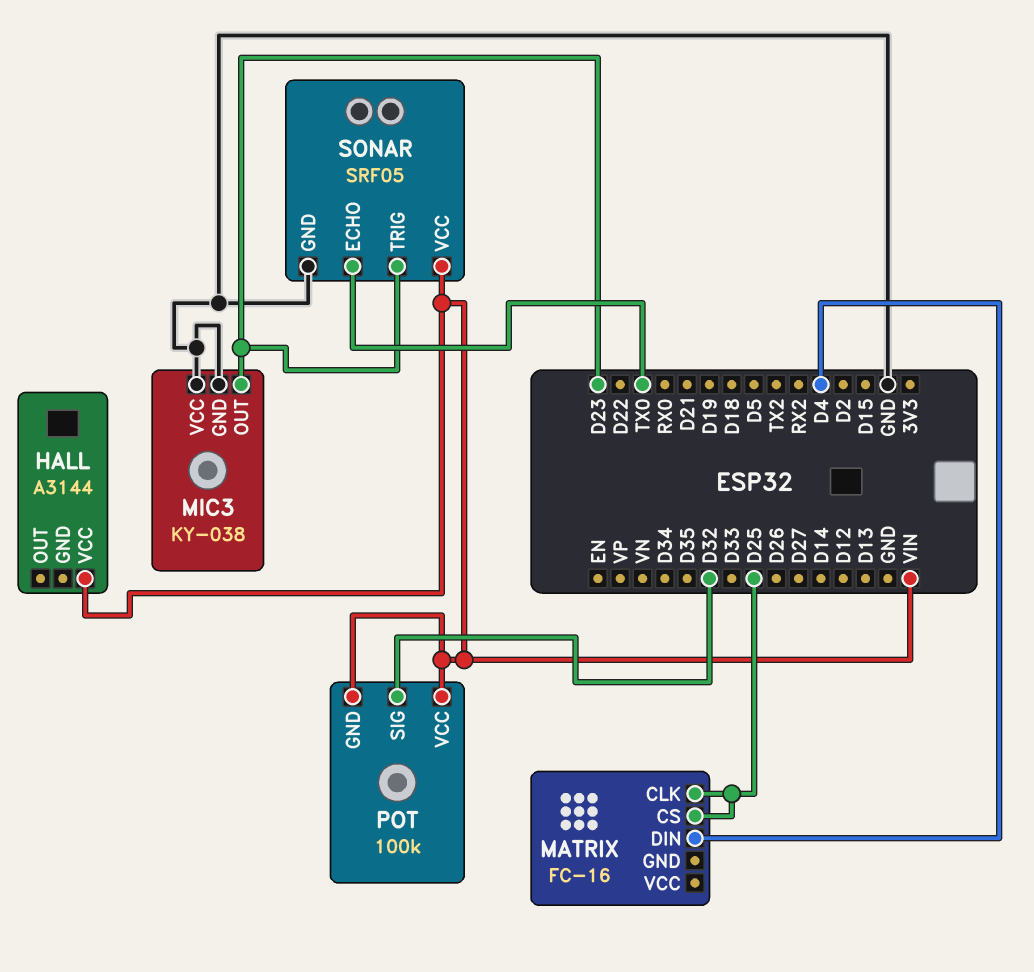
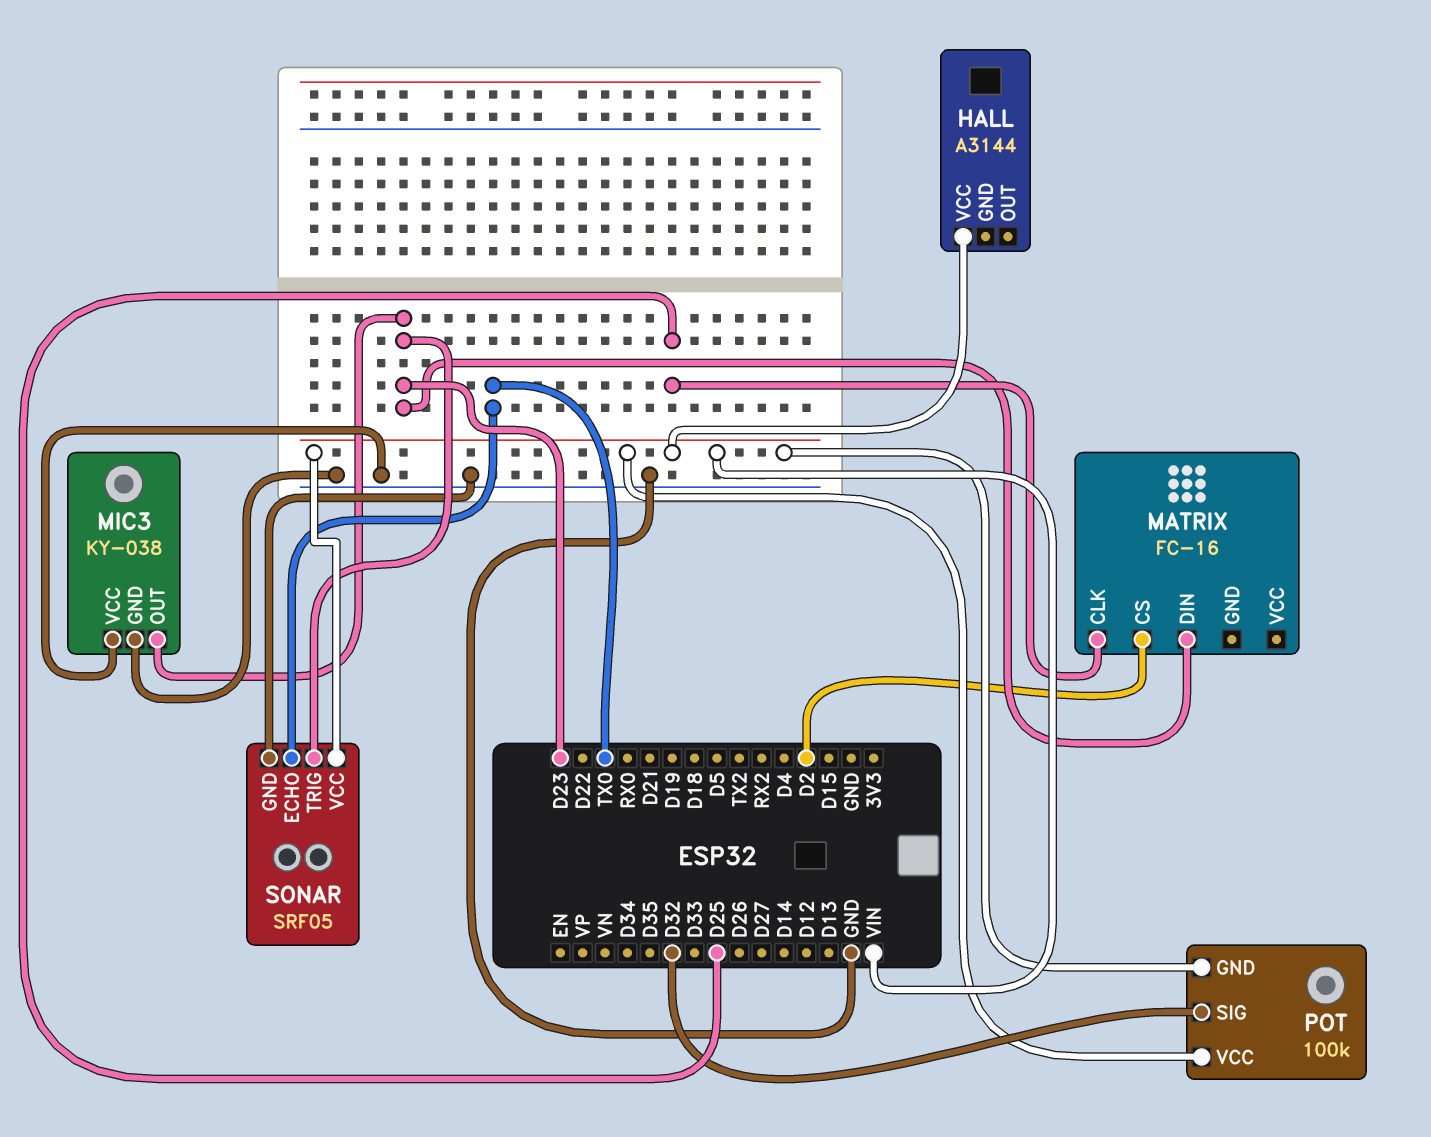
MATRIX pin CS: D25 -> D2
MATRIX pin DIN: D4 -> D23

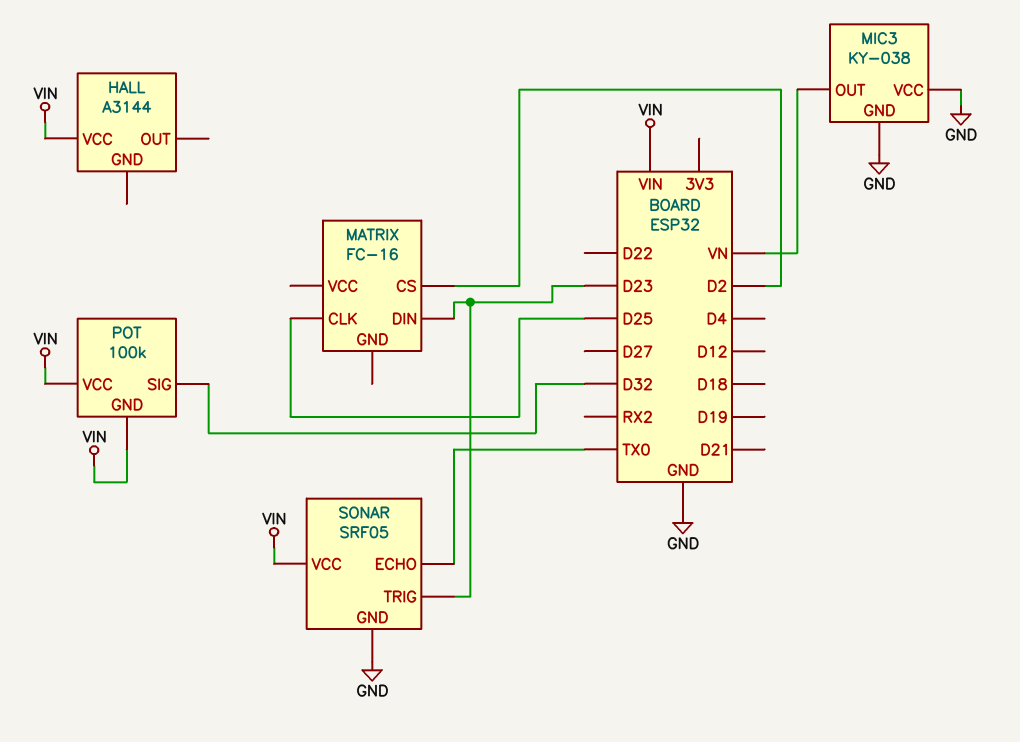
MIC3 pin OUT: D23 -> VN

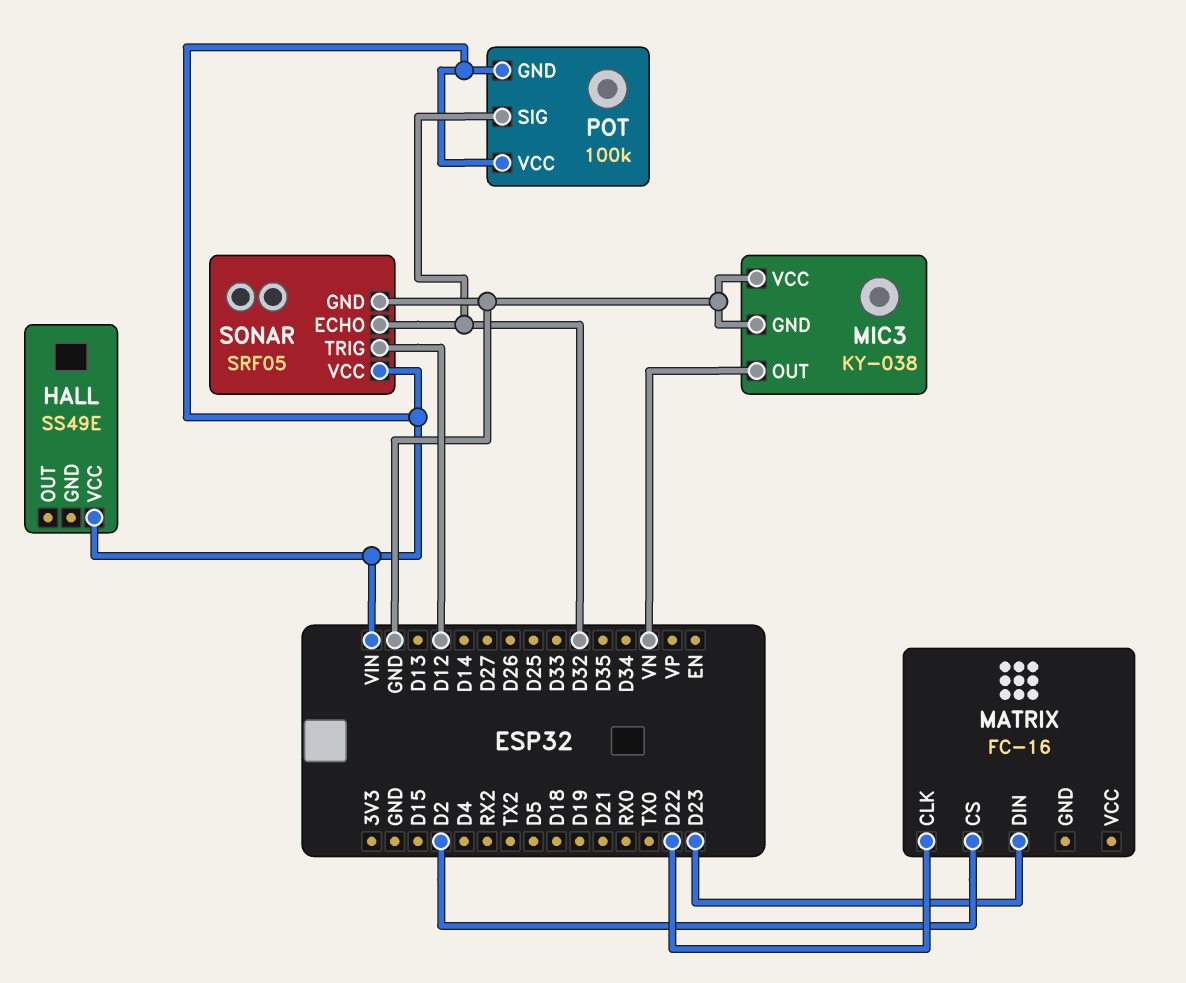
HALL: A3144 -> SS49E
MATRIX pin CLK: D25 -> D22
SONAR pin ECHO: TX0 -> D32
SONAR pin TRIG: D23 -> D12

